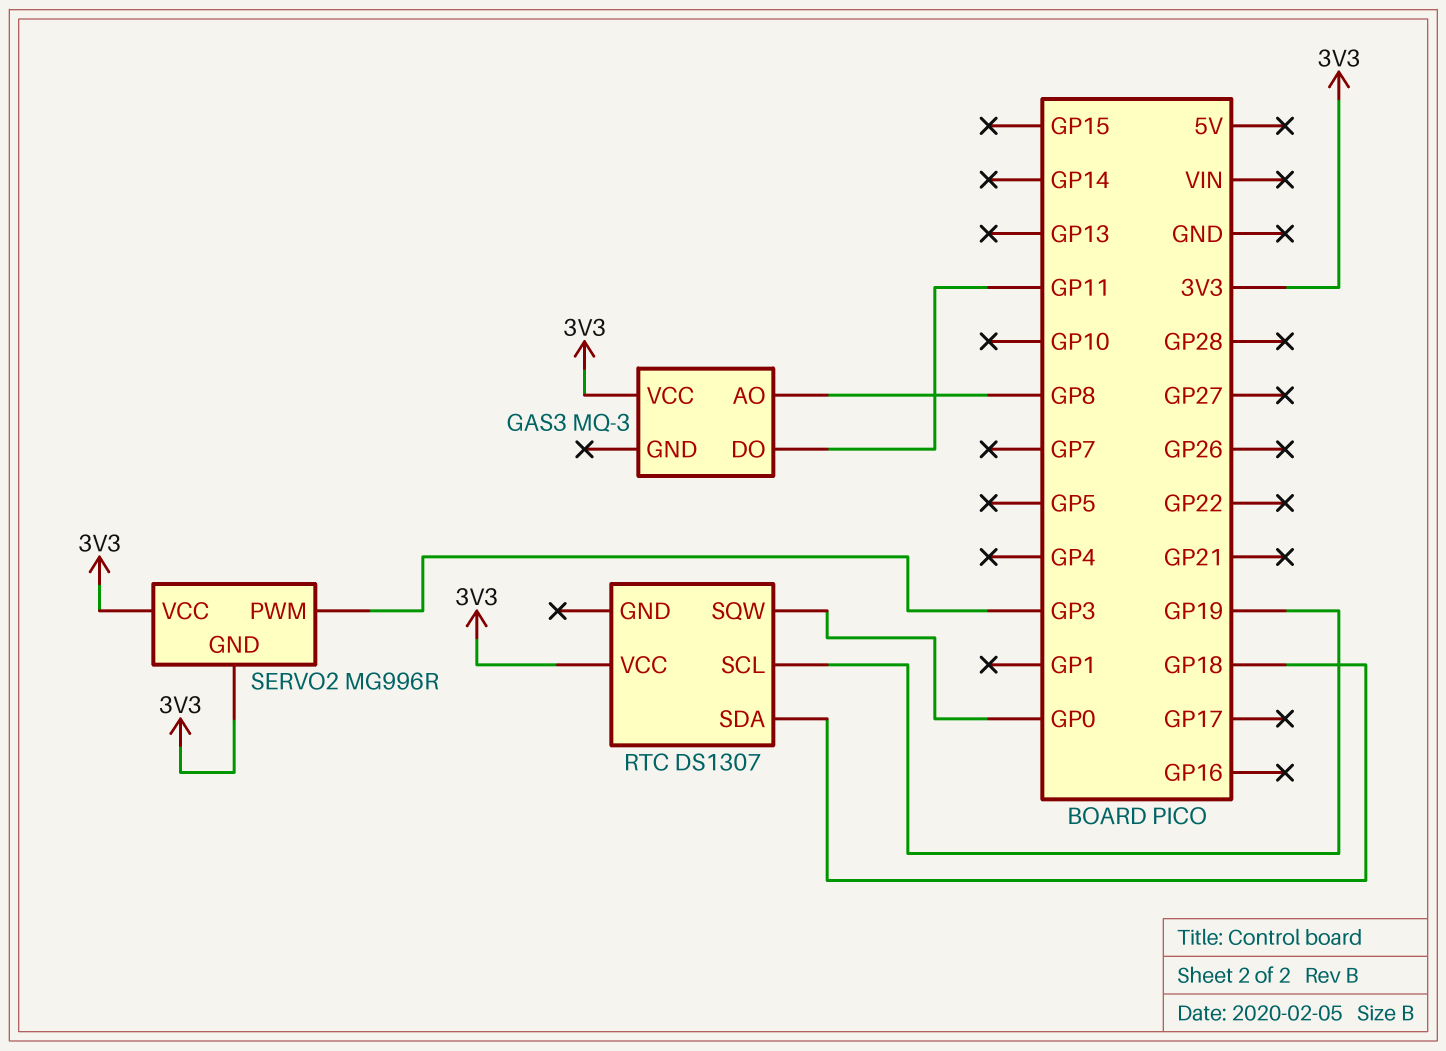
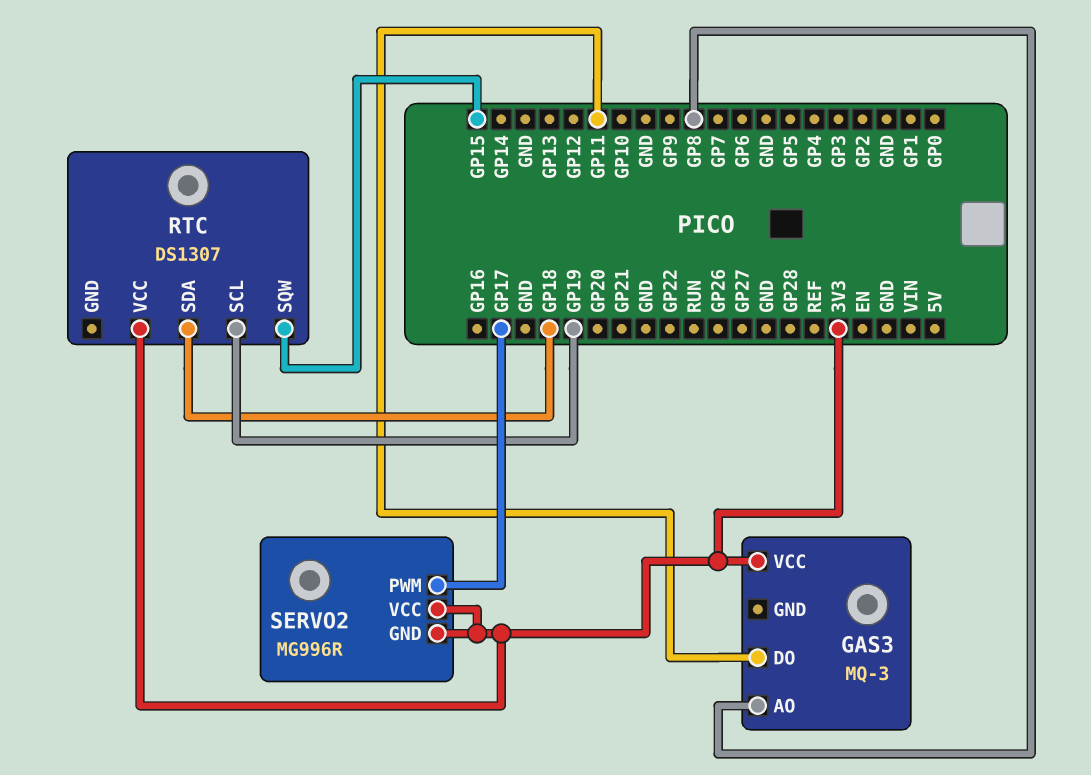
RTC pin SQW: GP0 -> GP15
SERVO2 pin PWM: GP3 -> GP17

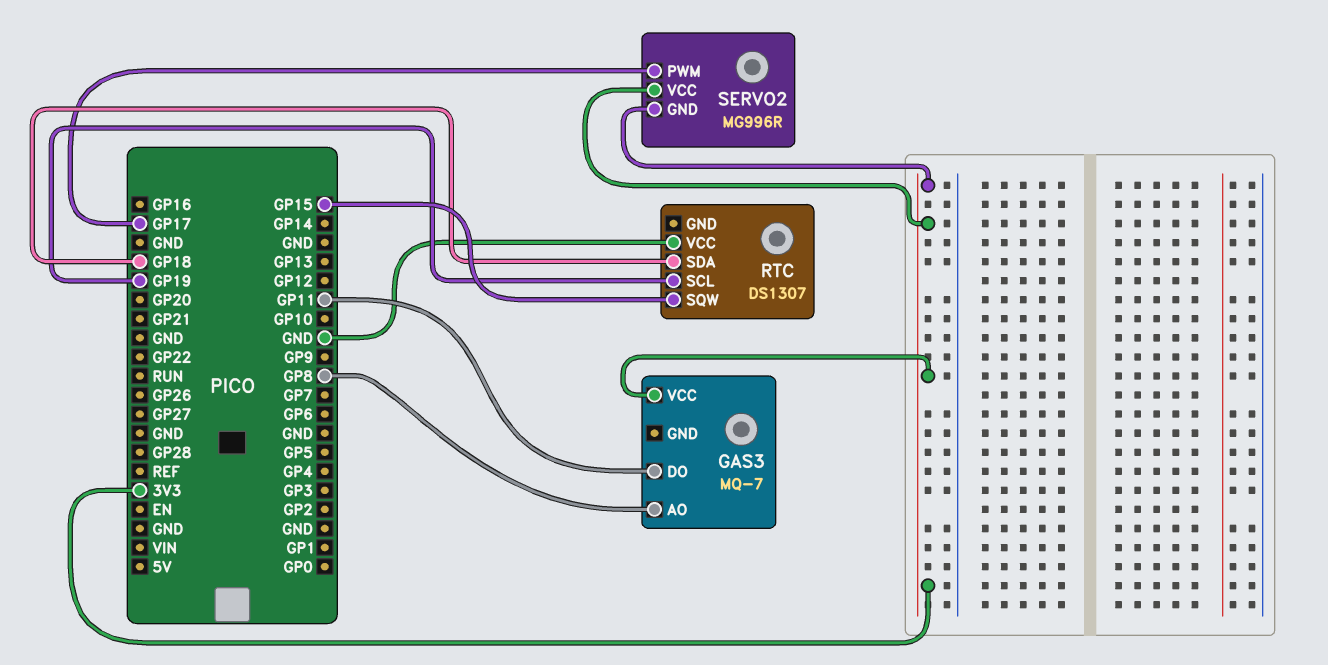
GAS3: MQ-3 -> MQ-7
RTC pin VCC: 3V3 -> GND

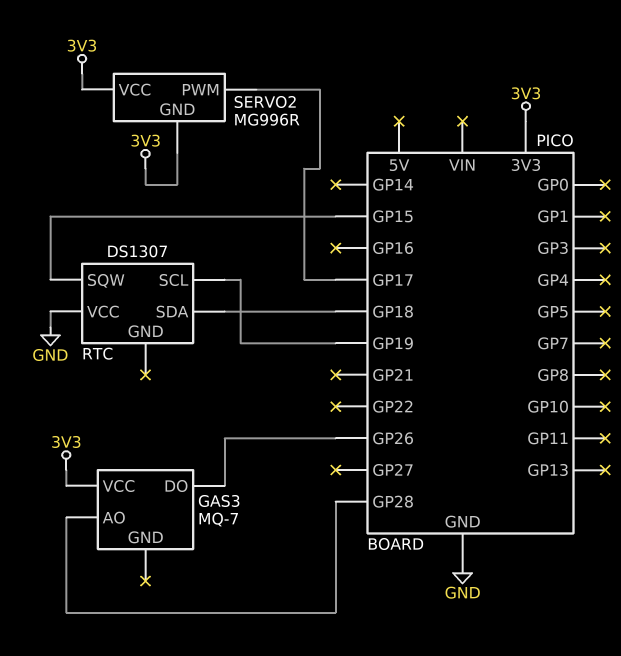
GAS3 pin AO: GP8 -> GP28
GAS3 pin DO: GP11 -> GP26

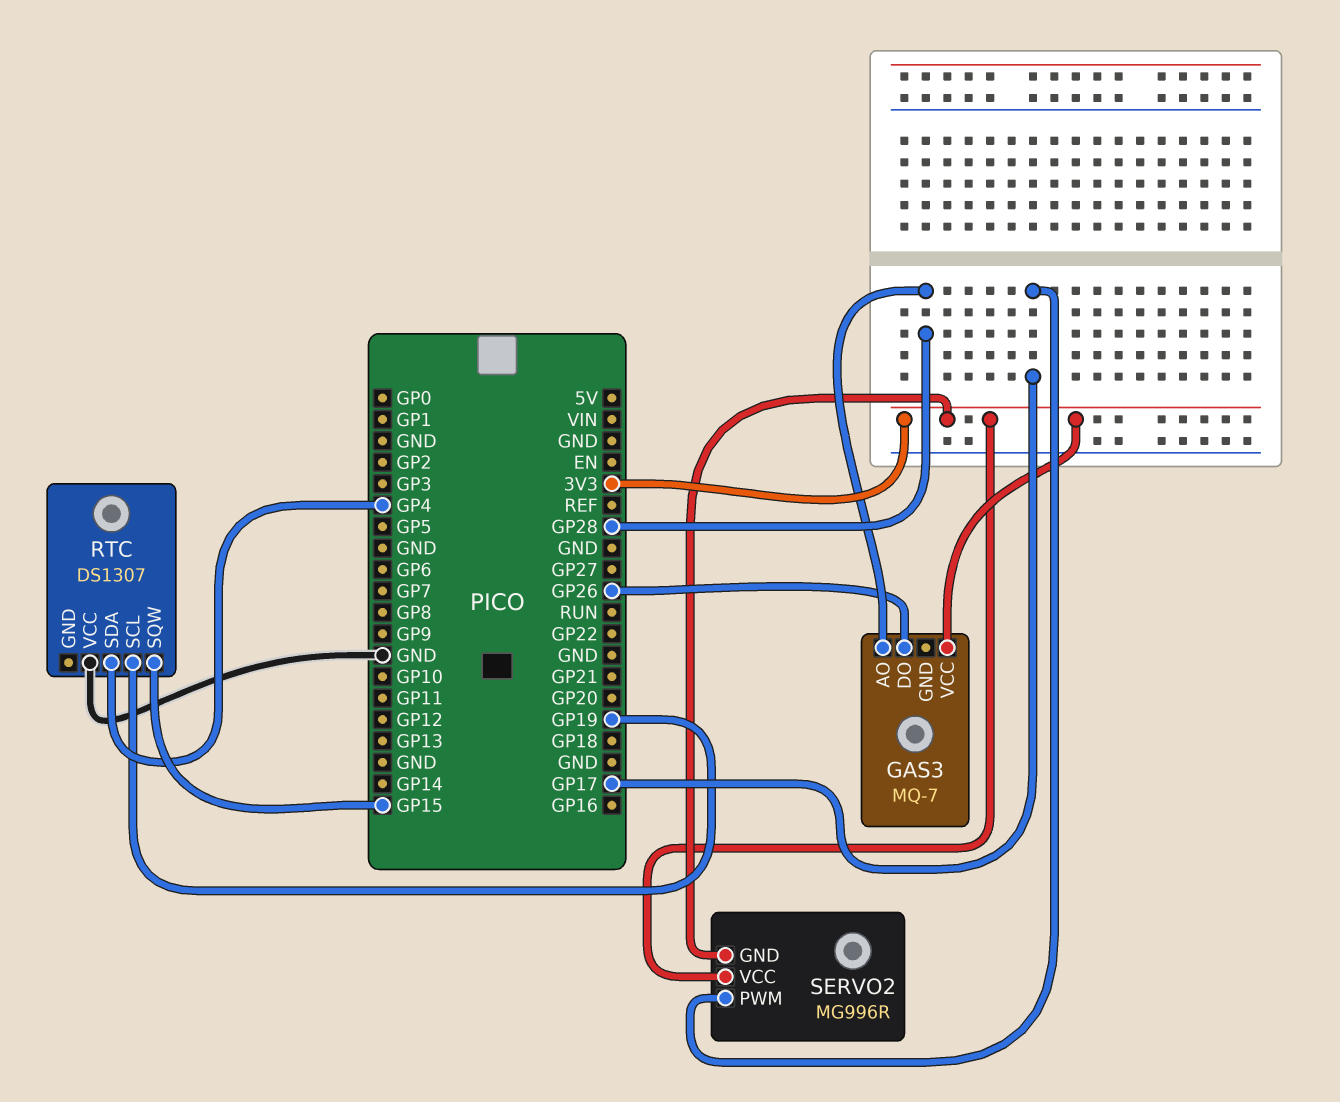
RTC pin SDA: GP18 -> GP4

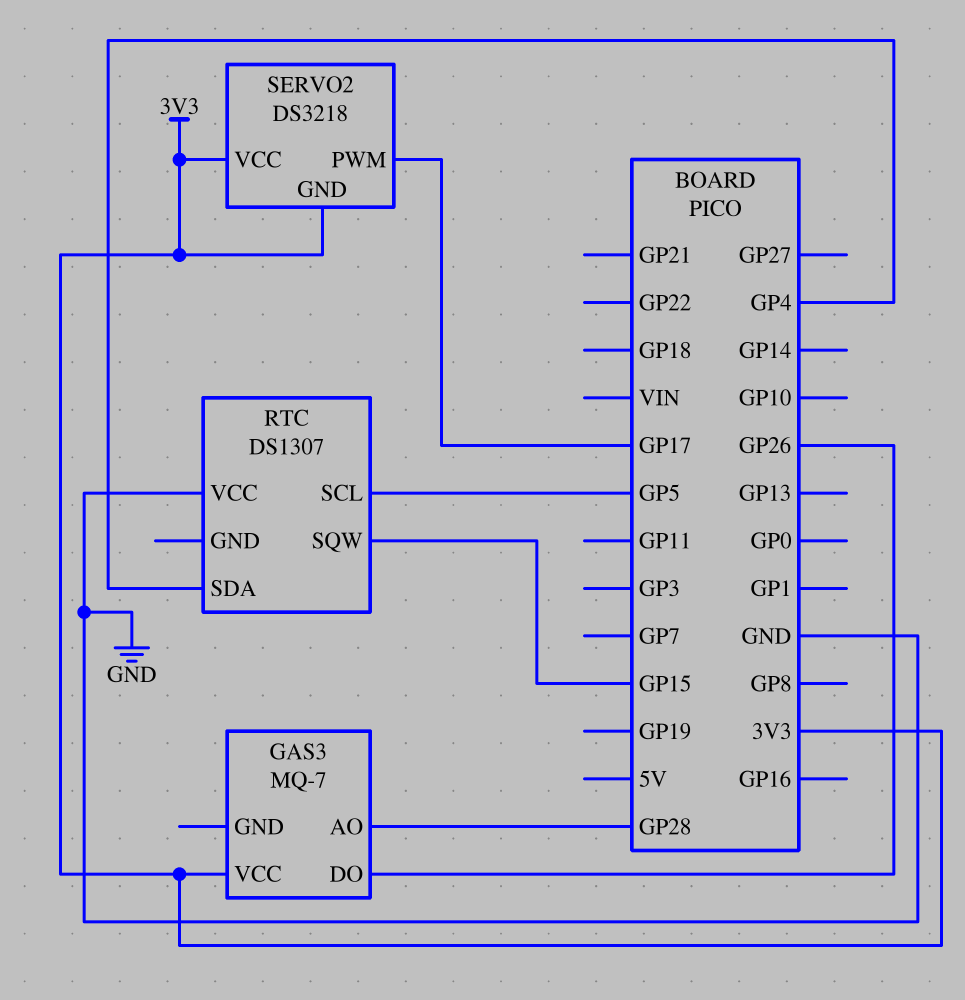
RTC pin SCL: GP19 -> GP5
SERVO2: MG996R -> DS3218

